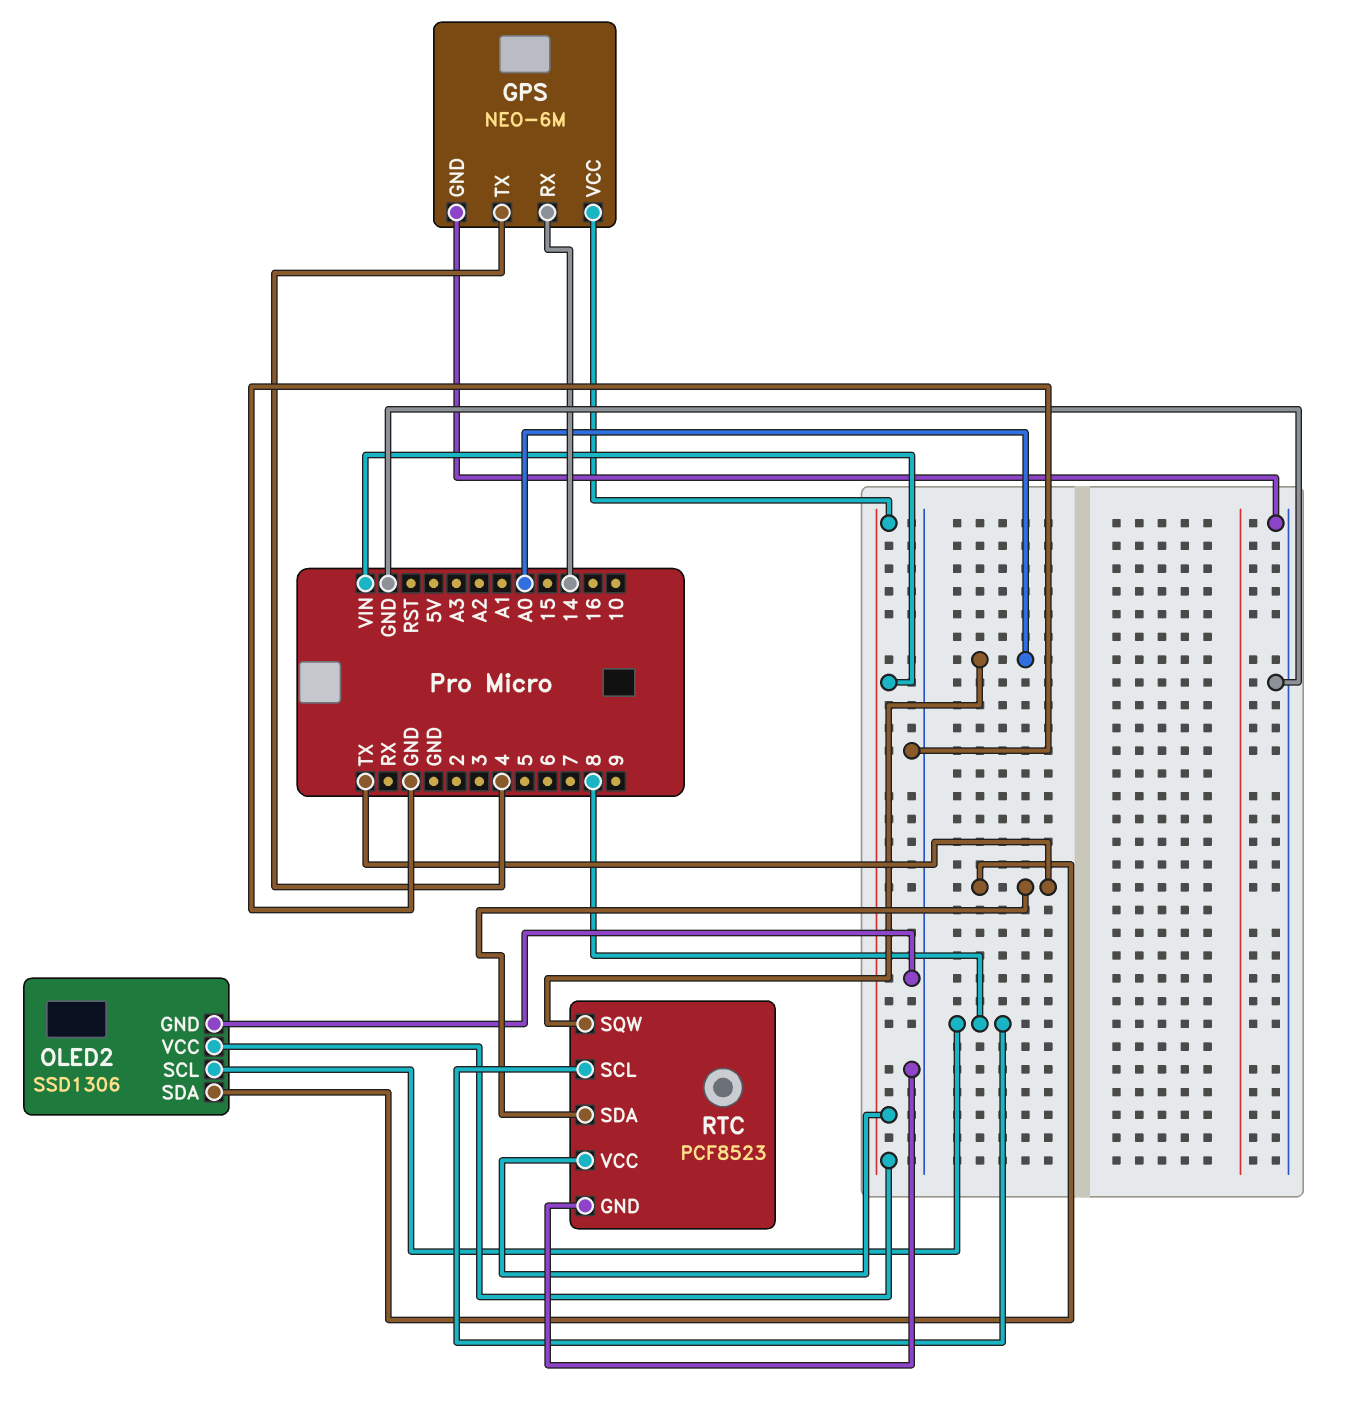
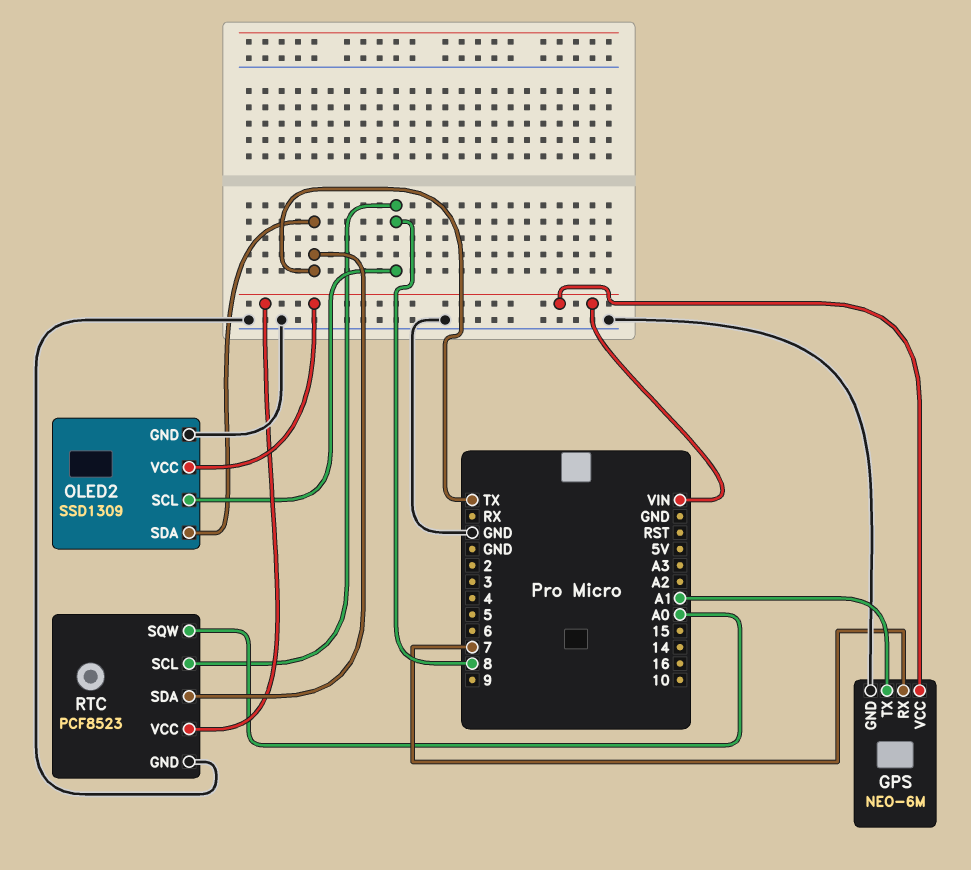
GPS pin RX: 14 -> 7
GPS pin TX: 4 -> A1
OLED2: SSD1306 -> SSD1309

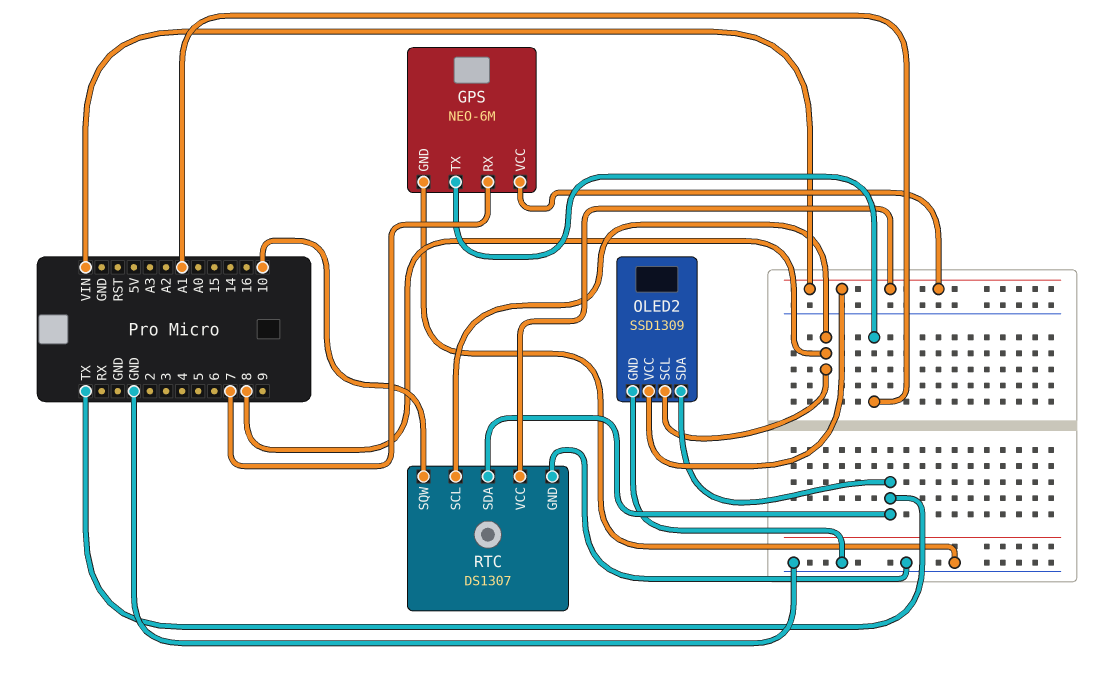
RTC: PCF8523 -> DS1307
RTC pin SQW: A0 -> 10

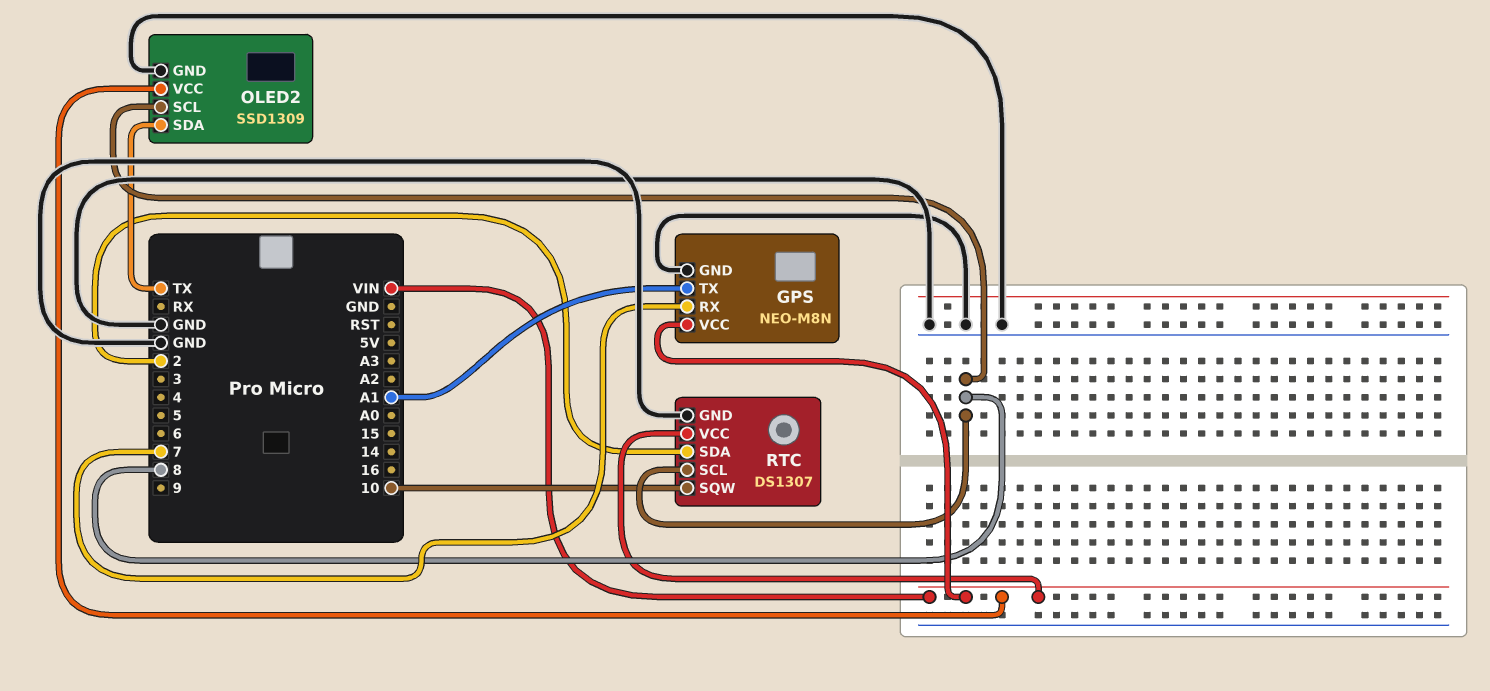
GPS: NEO-6M -> NEO-M8N
RTC pin SDA: TX -> 2

